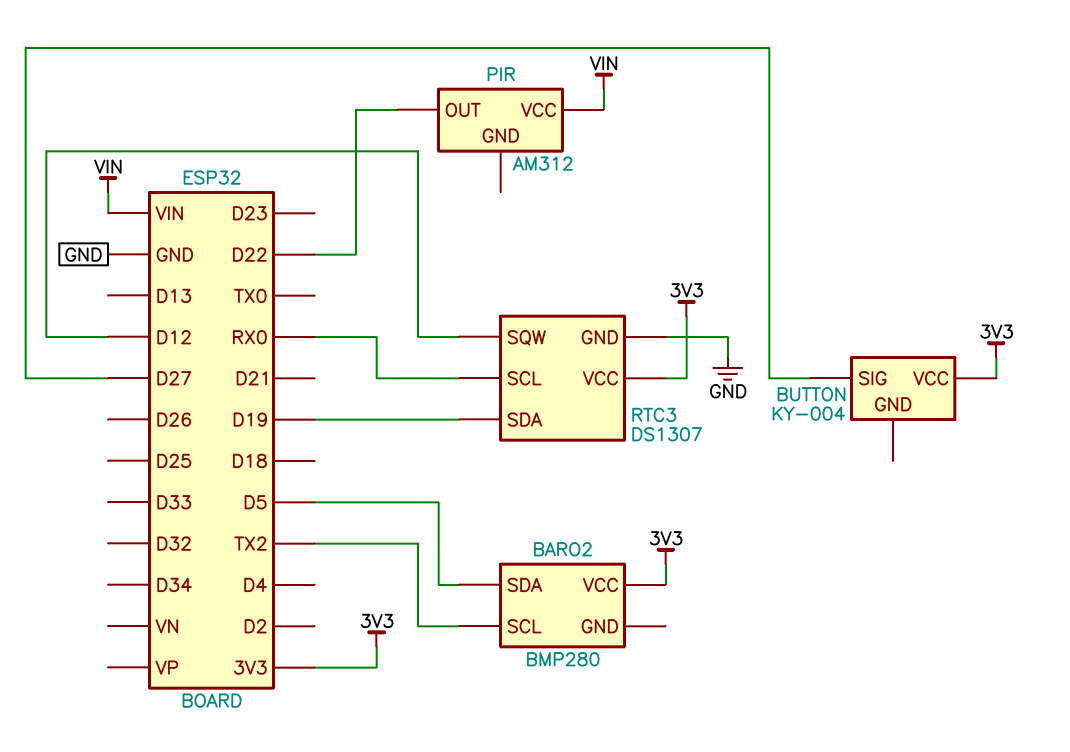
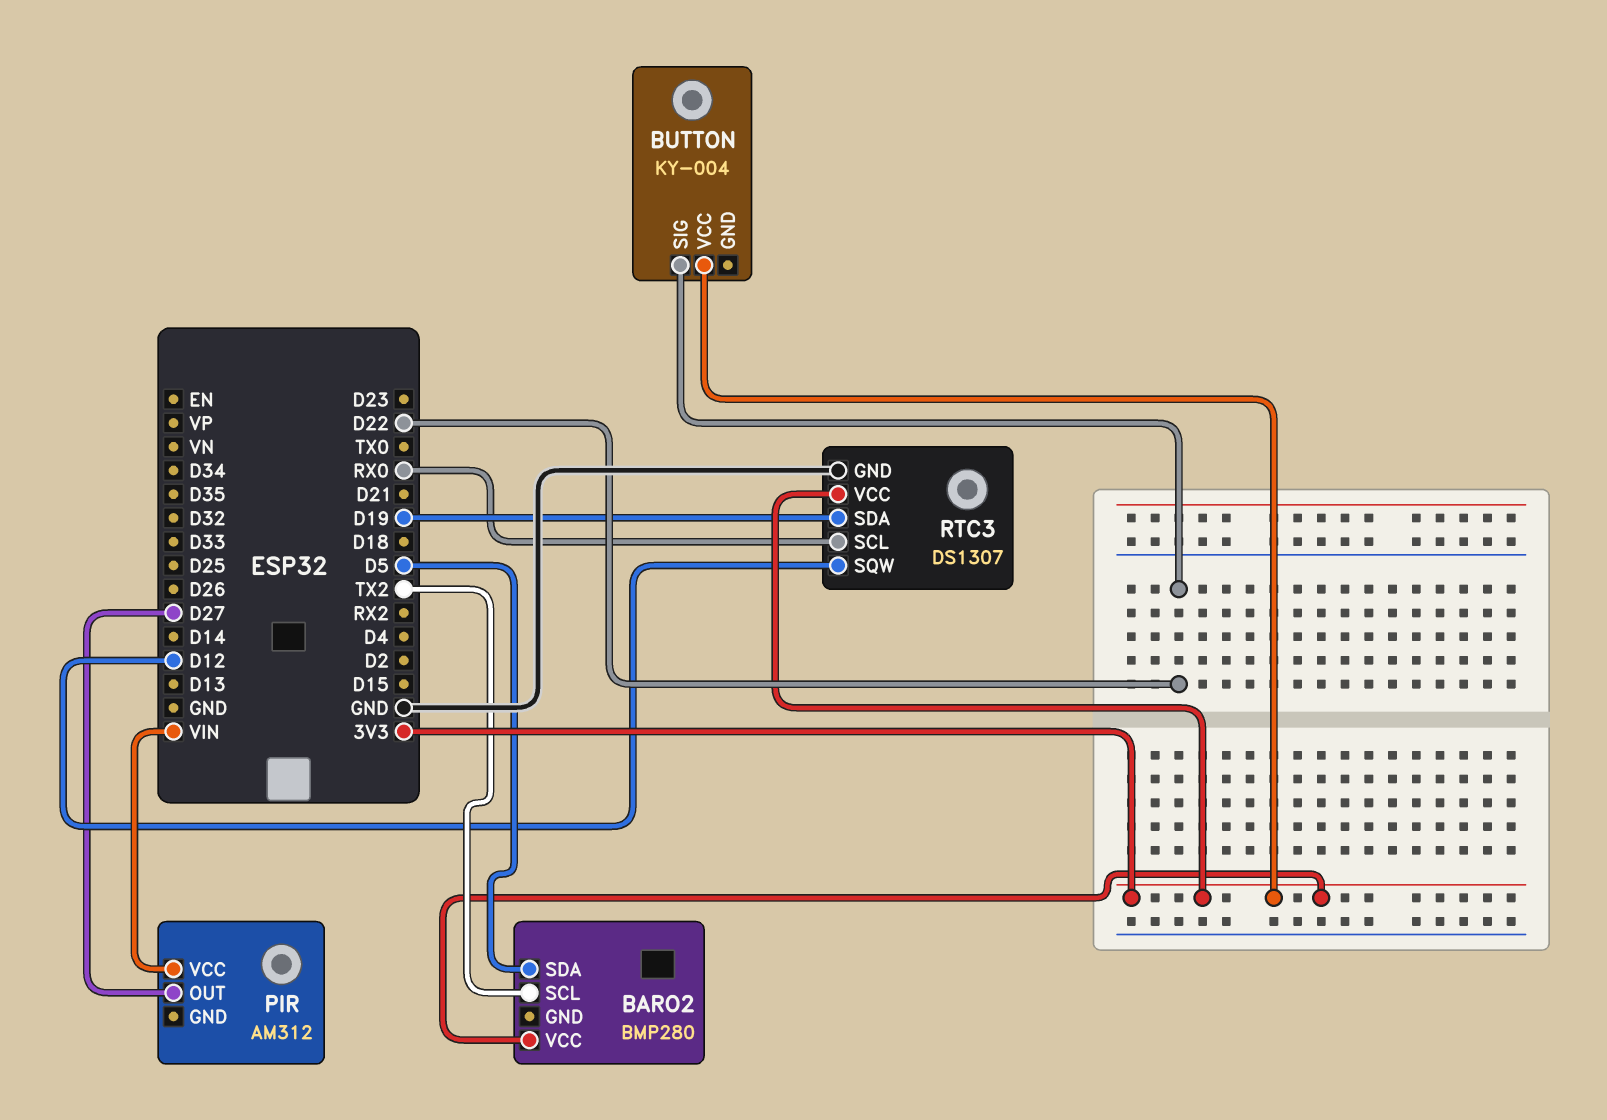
BUTTON pin SIG: D27 -> D22
PIR pin OUT: D22 -> D27

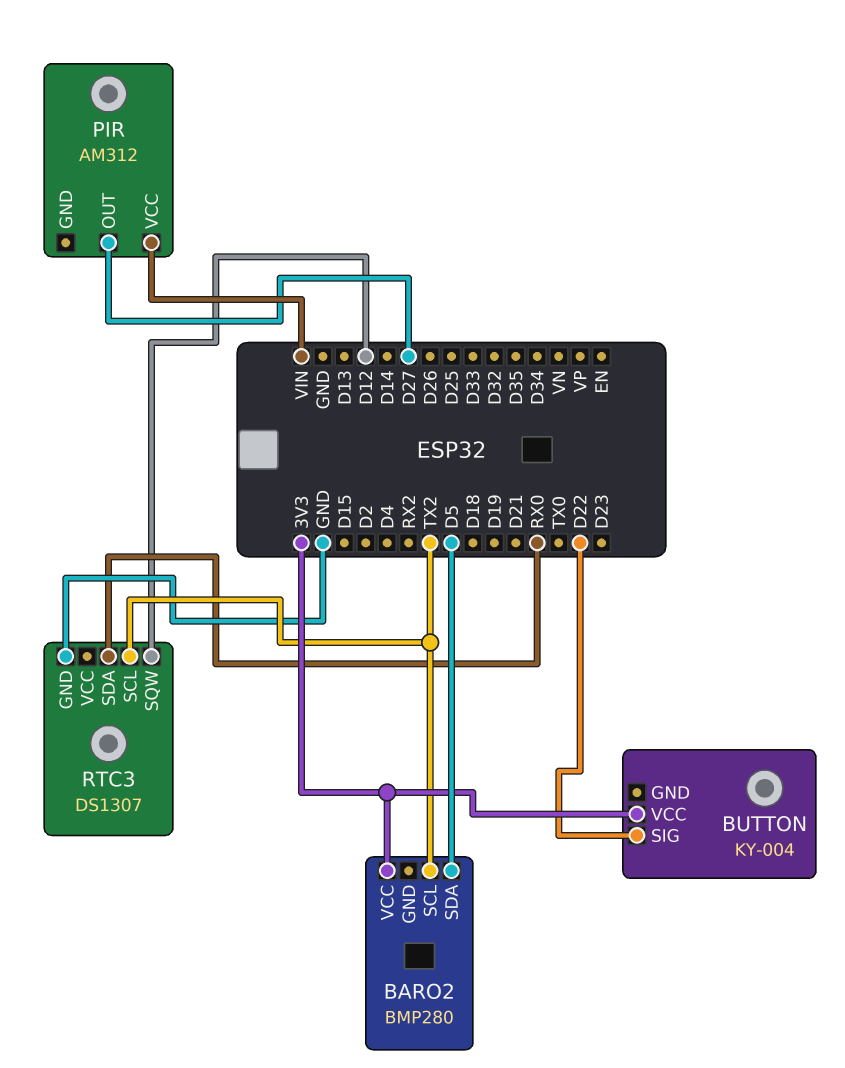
RTC3 pin SCL: RX0 -> TX2
RTC3 pin SDA: D19 -> RX0
RTC3 pin VCC: 3V3 -> none

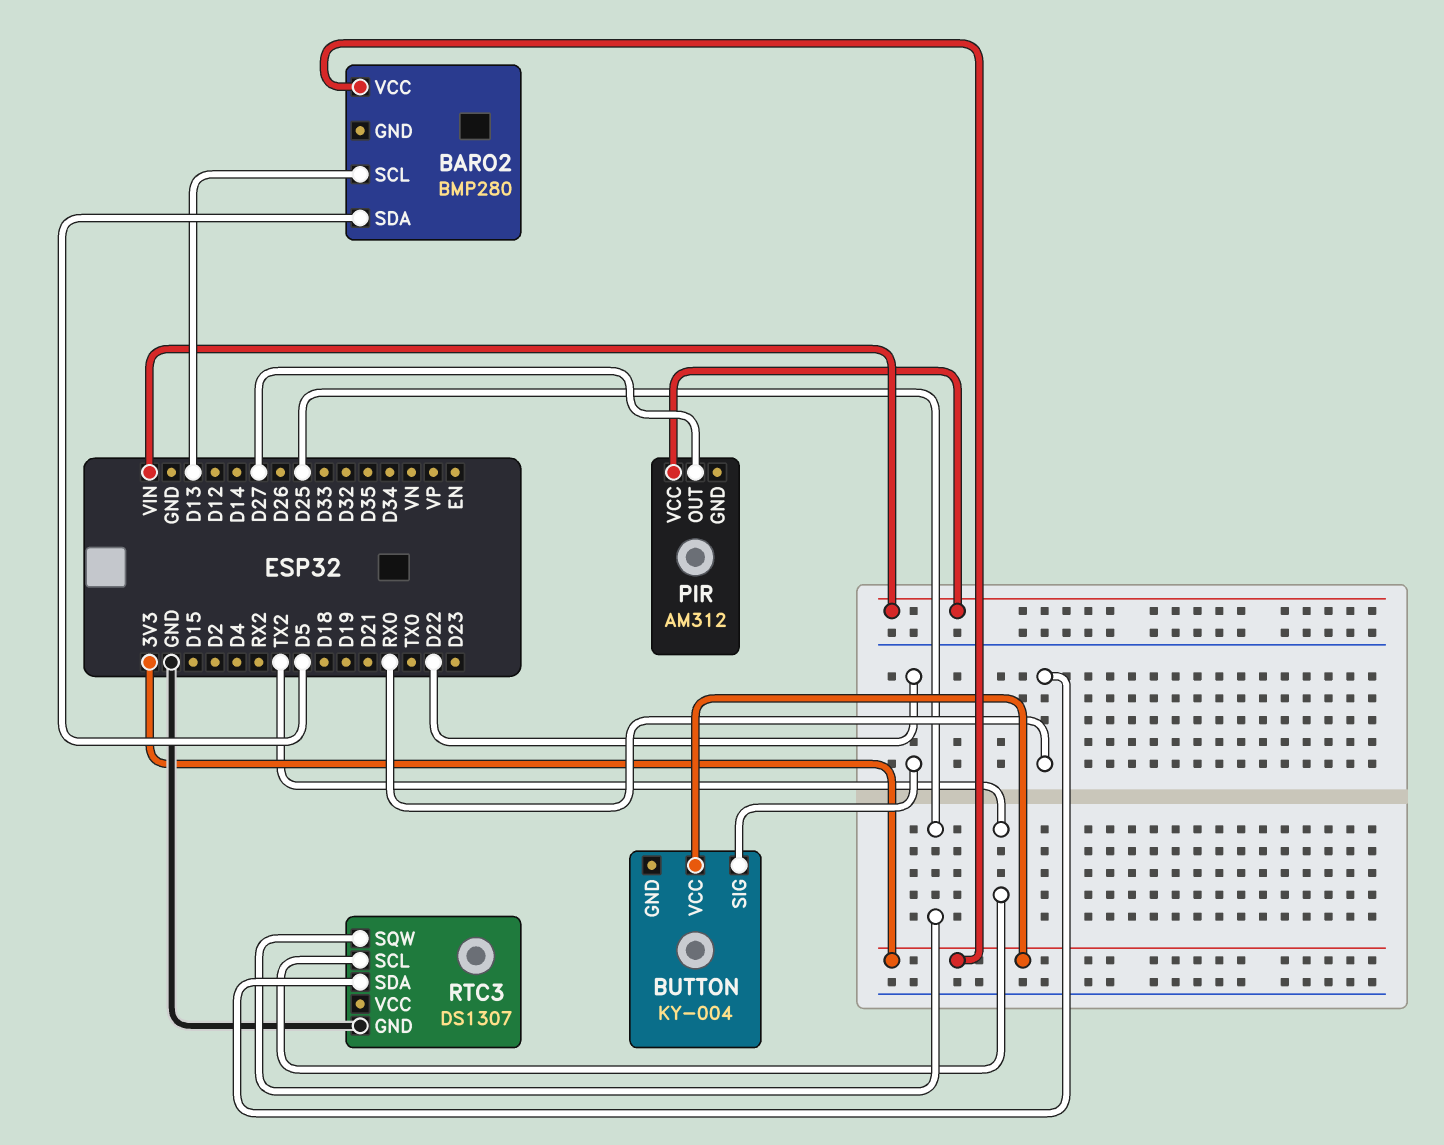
BARO2 pin SCL: TX2 -> D13
RTC3 pin SQW: D12 -> D25

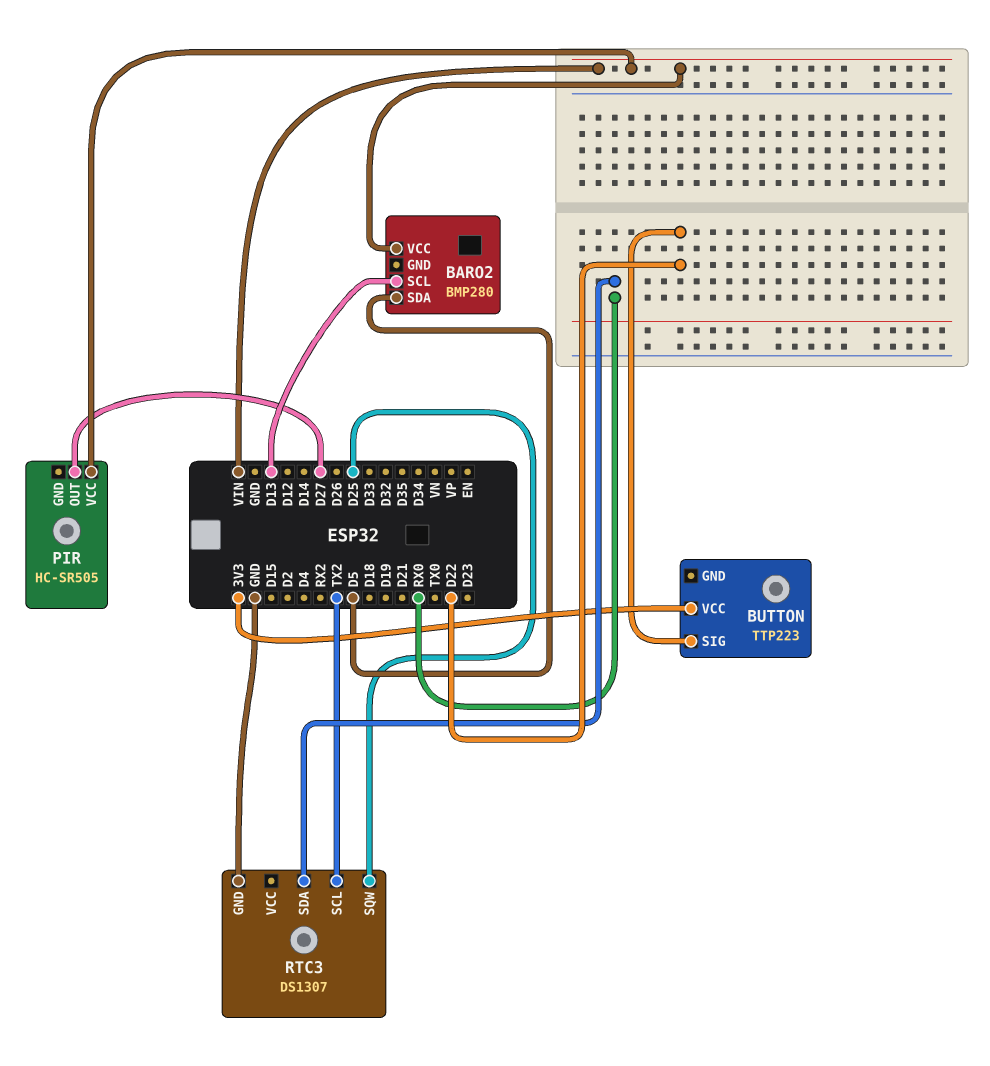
BARO2 pin VCC: 3V3 -> VIN
BUTTON: KY-004 -> TTP223
PIR: AM312 -> HC-SR505

